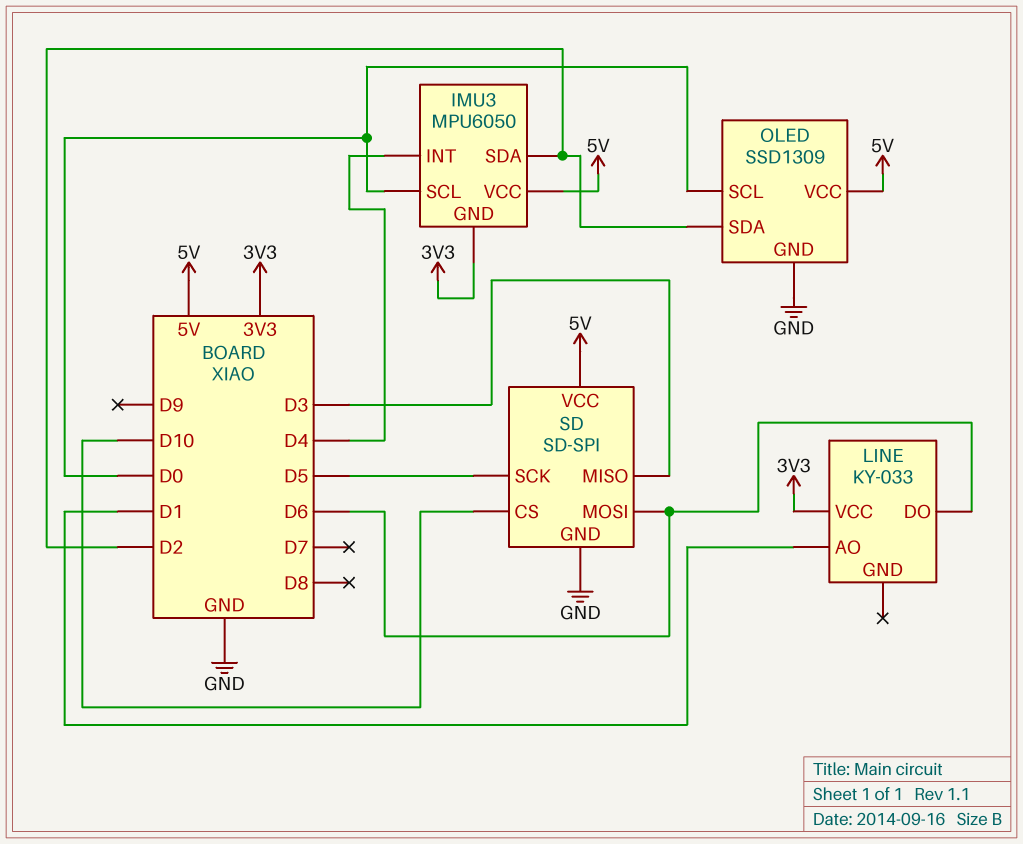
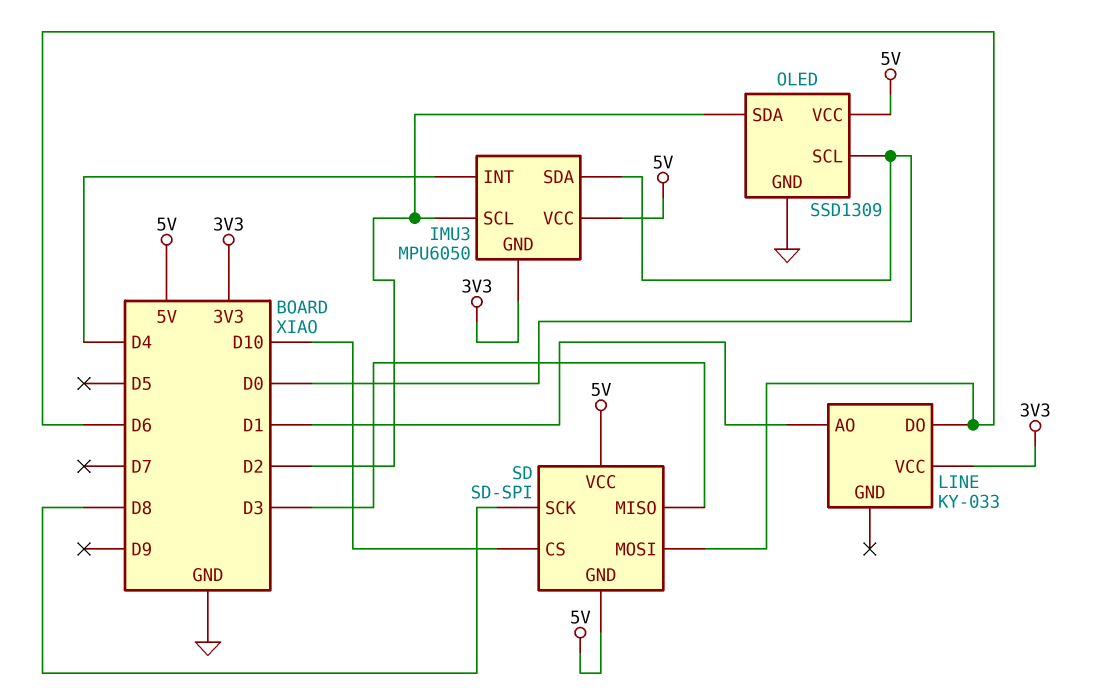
IMU3 pin SCL: D0 -> D2
IMU3 pin SDA: D2 -> D0
SD pin GND: GND -> 5V
SD pin SCK: D5 -> D8

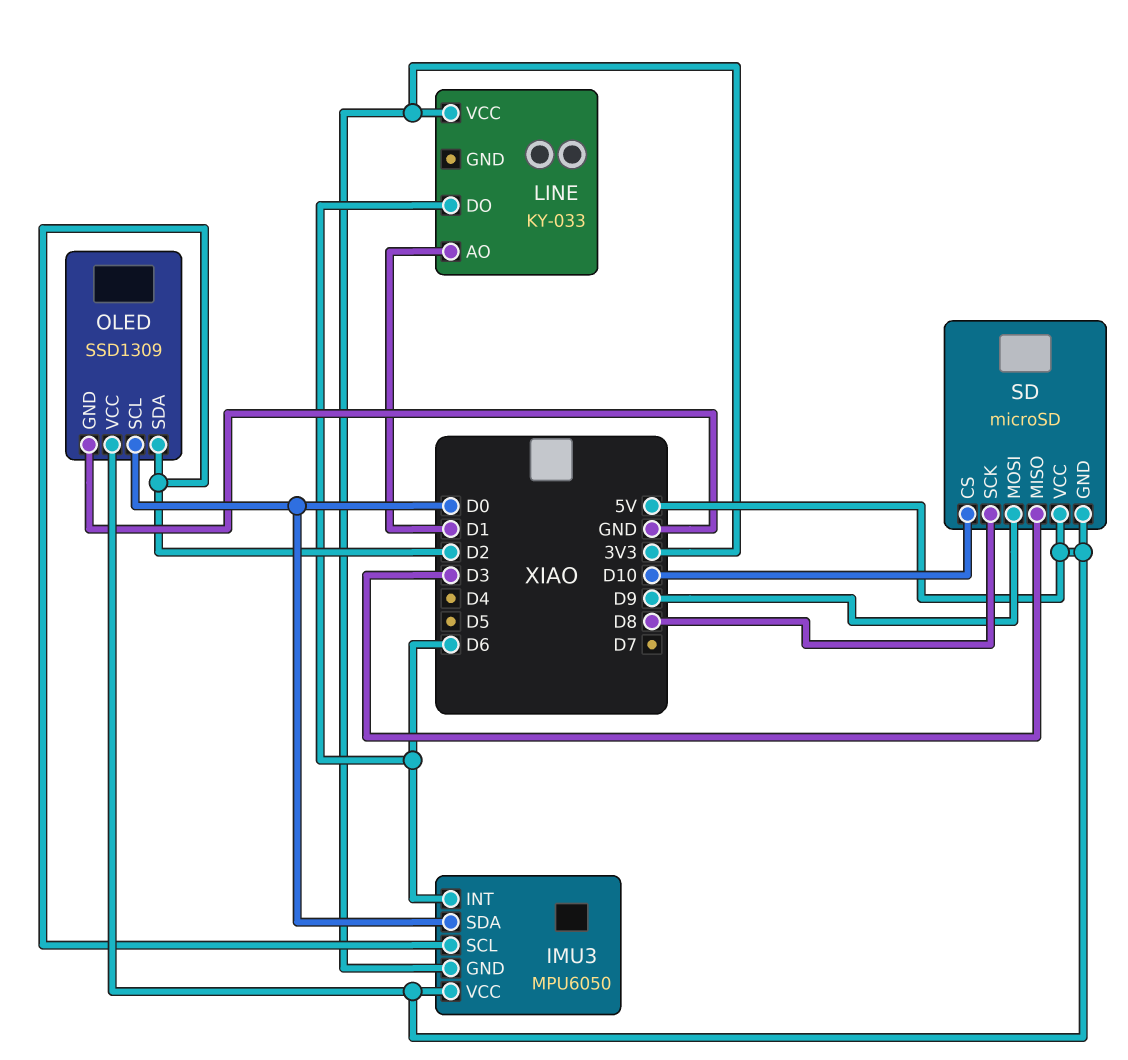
IMU3 pin INT: D4 -> D6
SD: SD-SPI -> microSD
SD pin MOSI: D6 -> D9

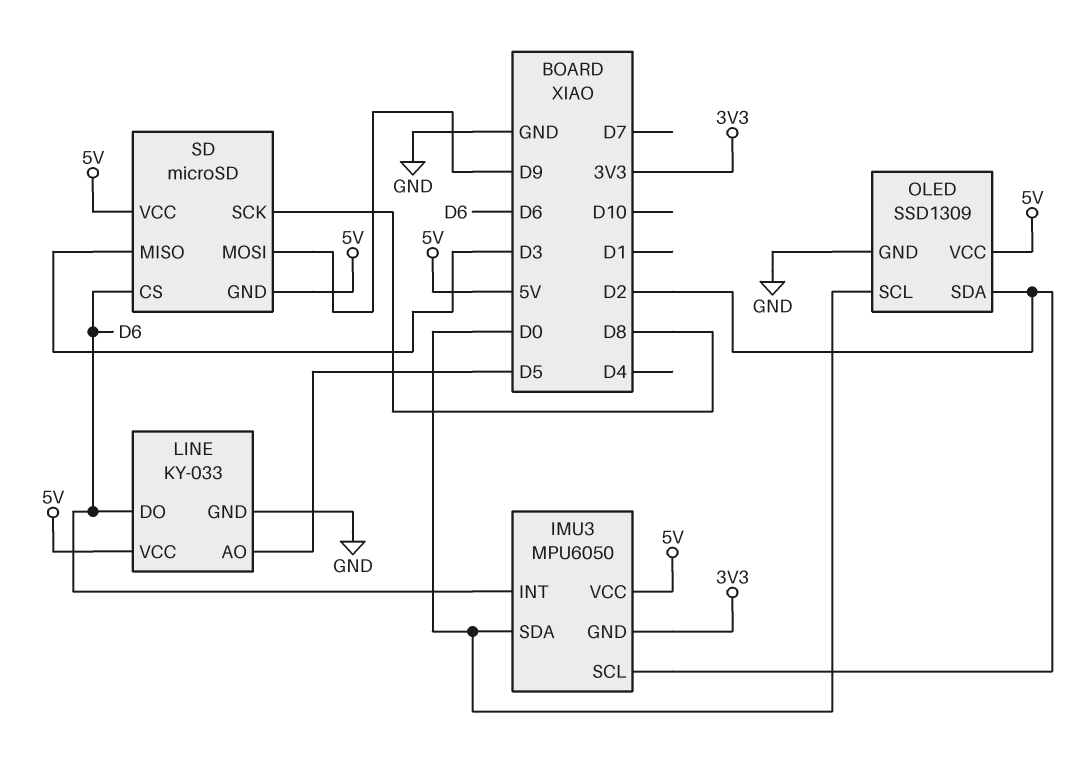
LINE pin AO: D1 -> D5
LINE pin GND: none -> GND
LINE pin VCC: 3V3 -> 5V
SD pin CS: D10 -> D6

